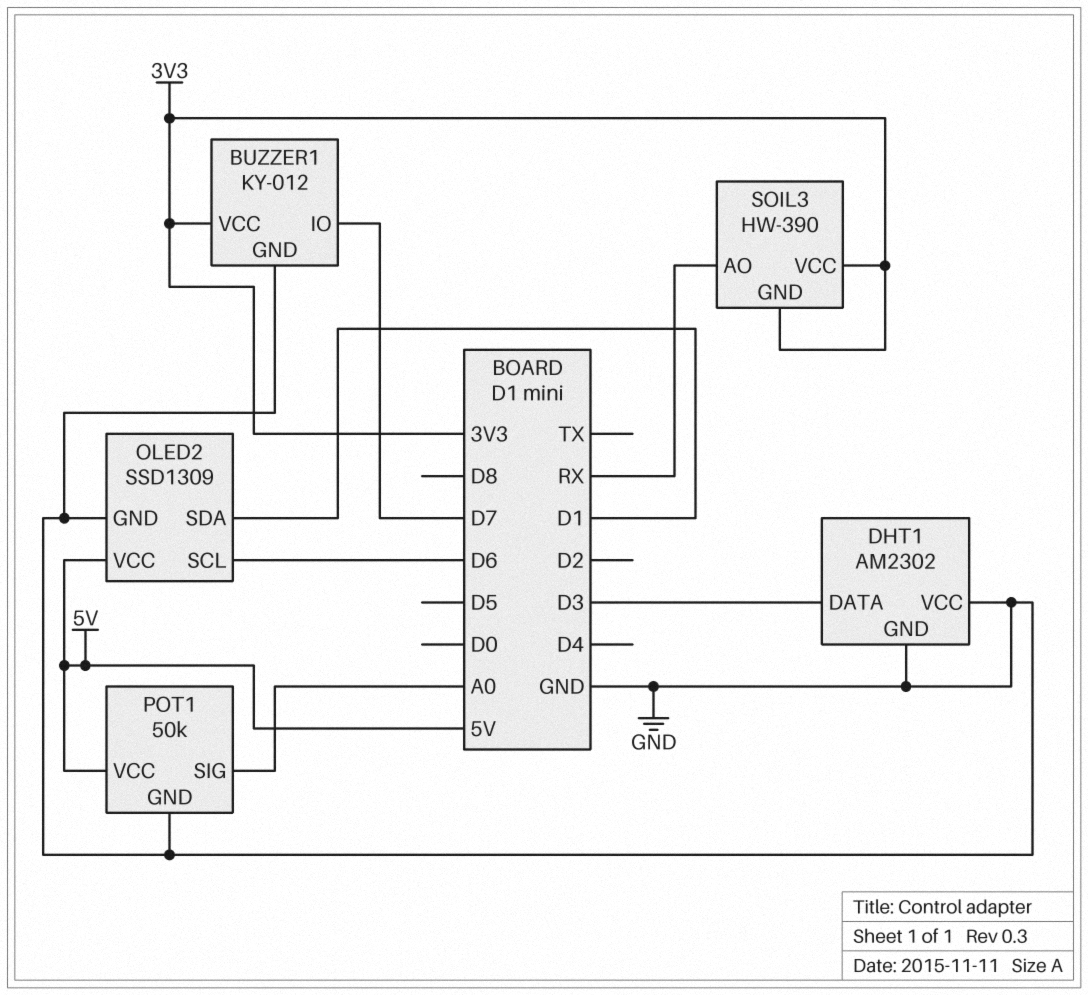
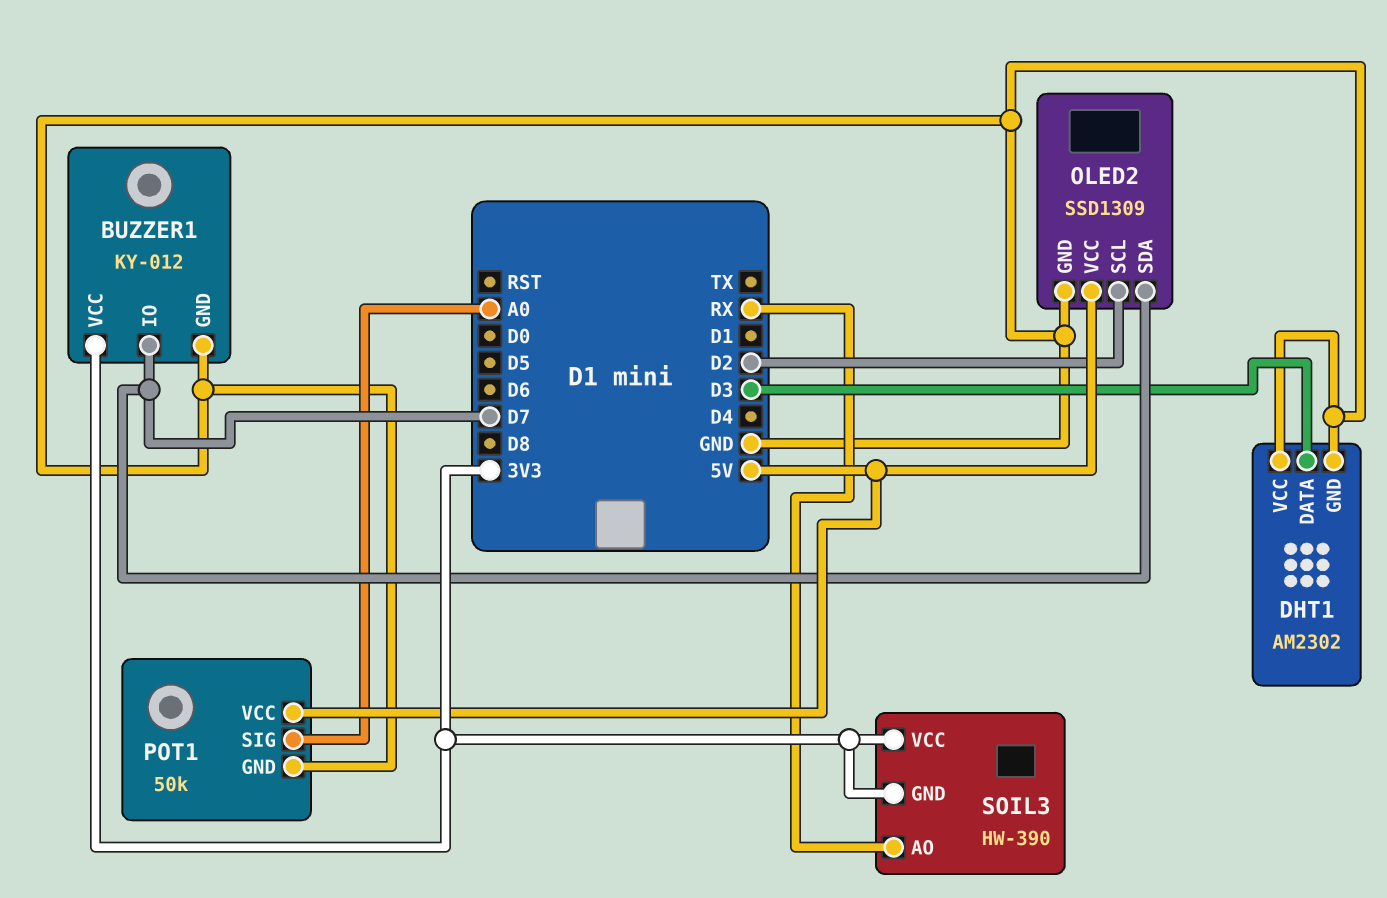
OLED2 pin SCL: D6 -> D2
OLED2 pin SDA: D1 -> D7

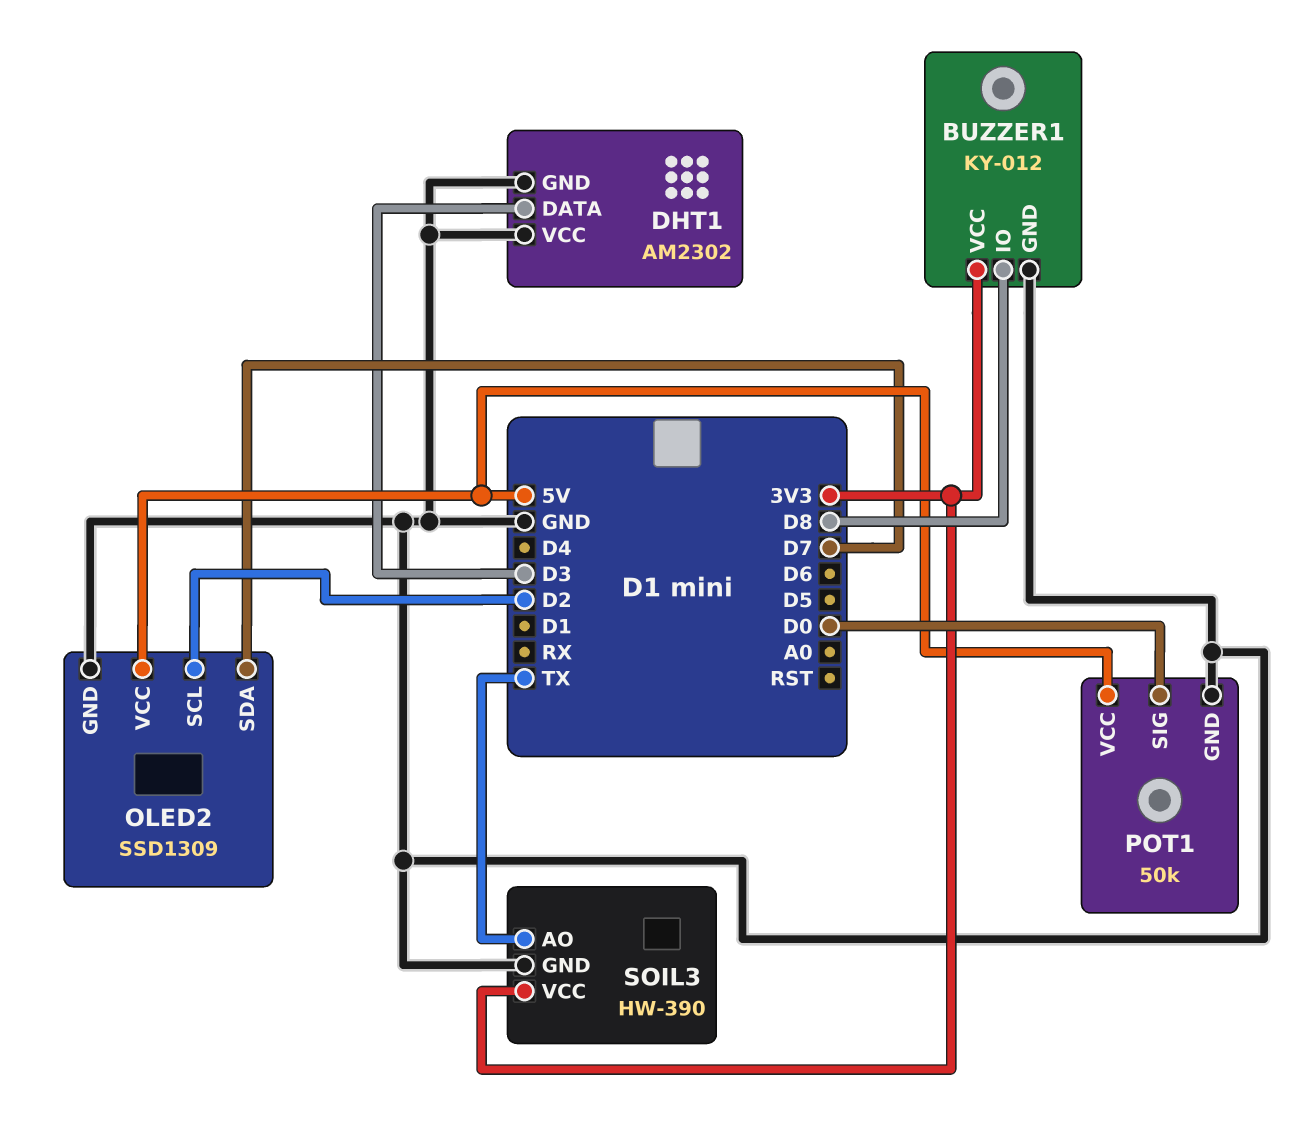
BUZZER1 pin IO: D7 -> D8
POT1 pin SIG: A0 -> D0
SOIL3 pin AO: RX -> TX
SOIL3 pin GND: 3V3 -> GND

